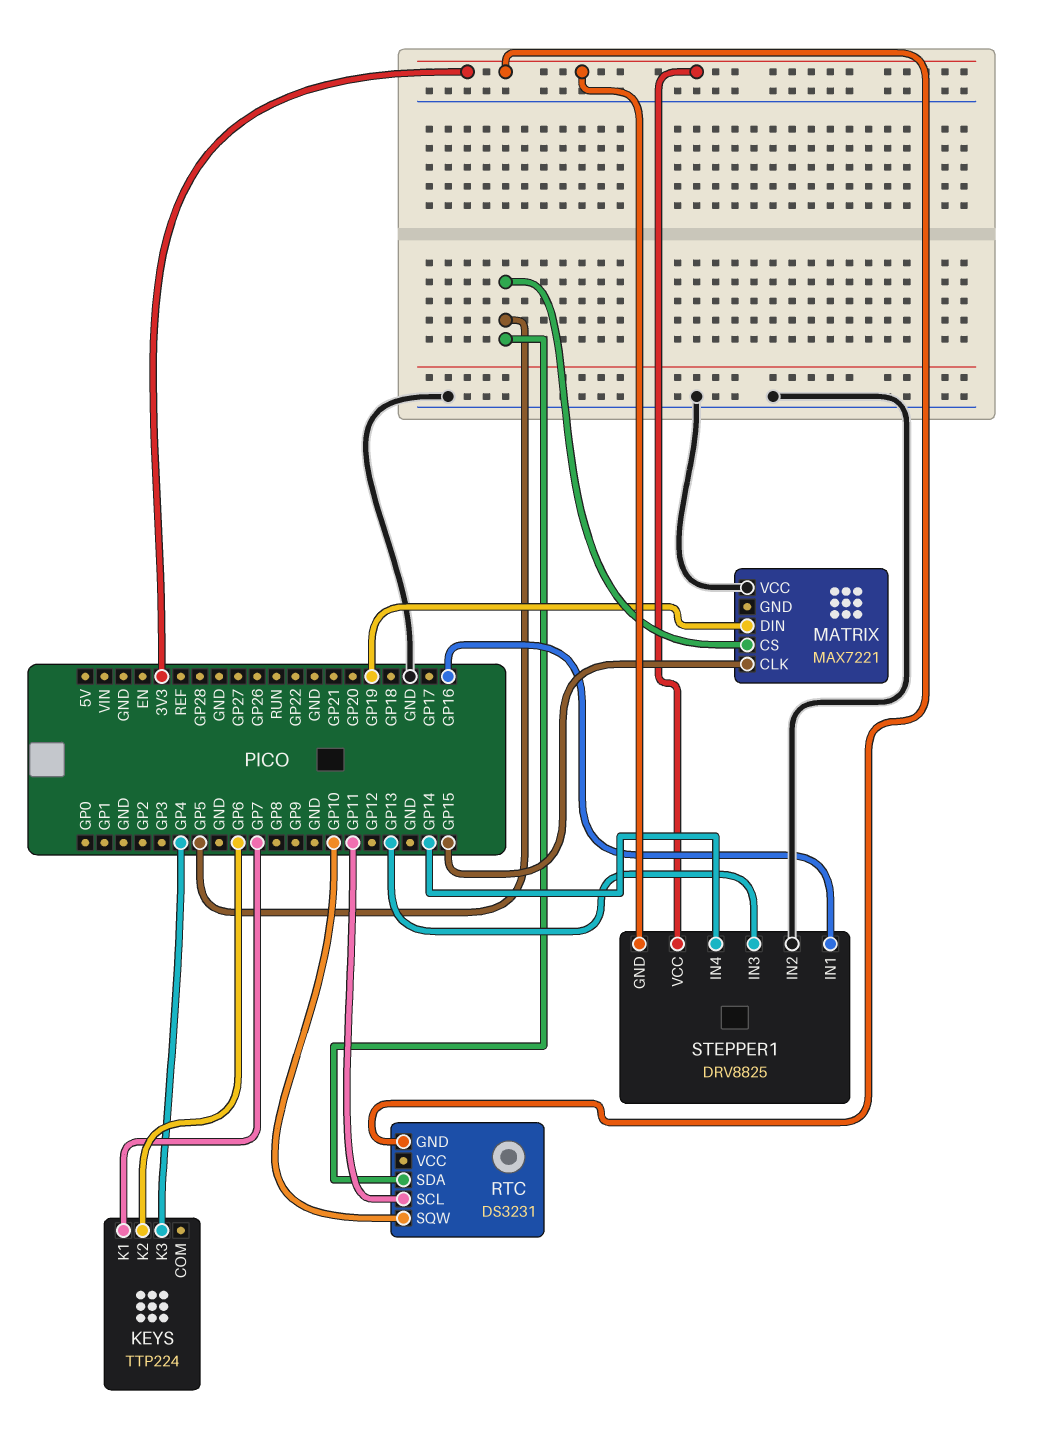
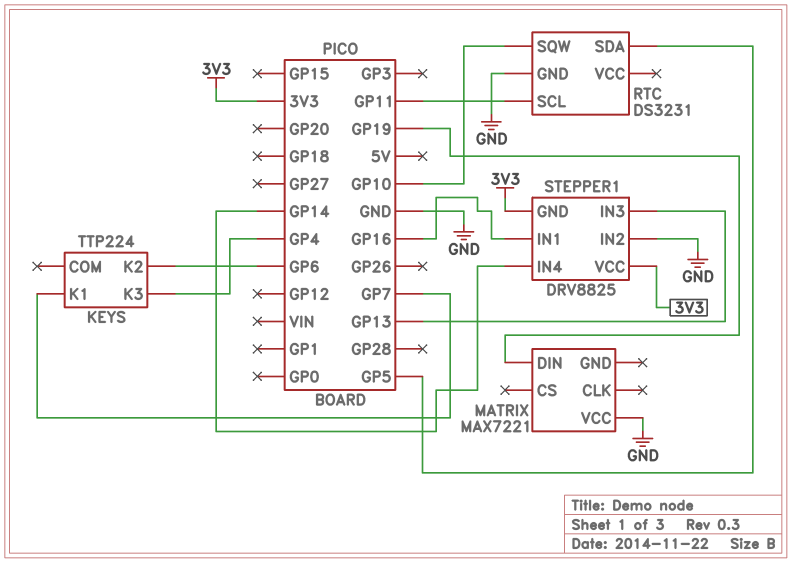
MATRIX pin CLK: GP15 -> none
MATRIX pin CS: GP5 -> none
RTC pin GND: 3V3 -> GND

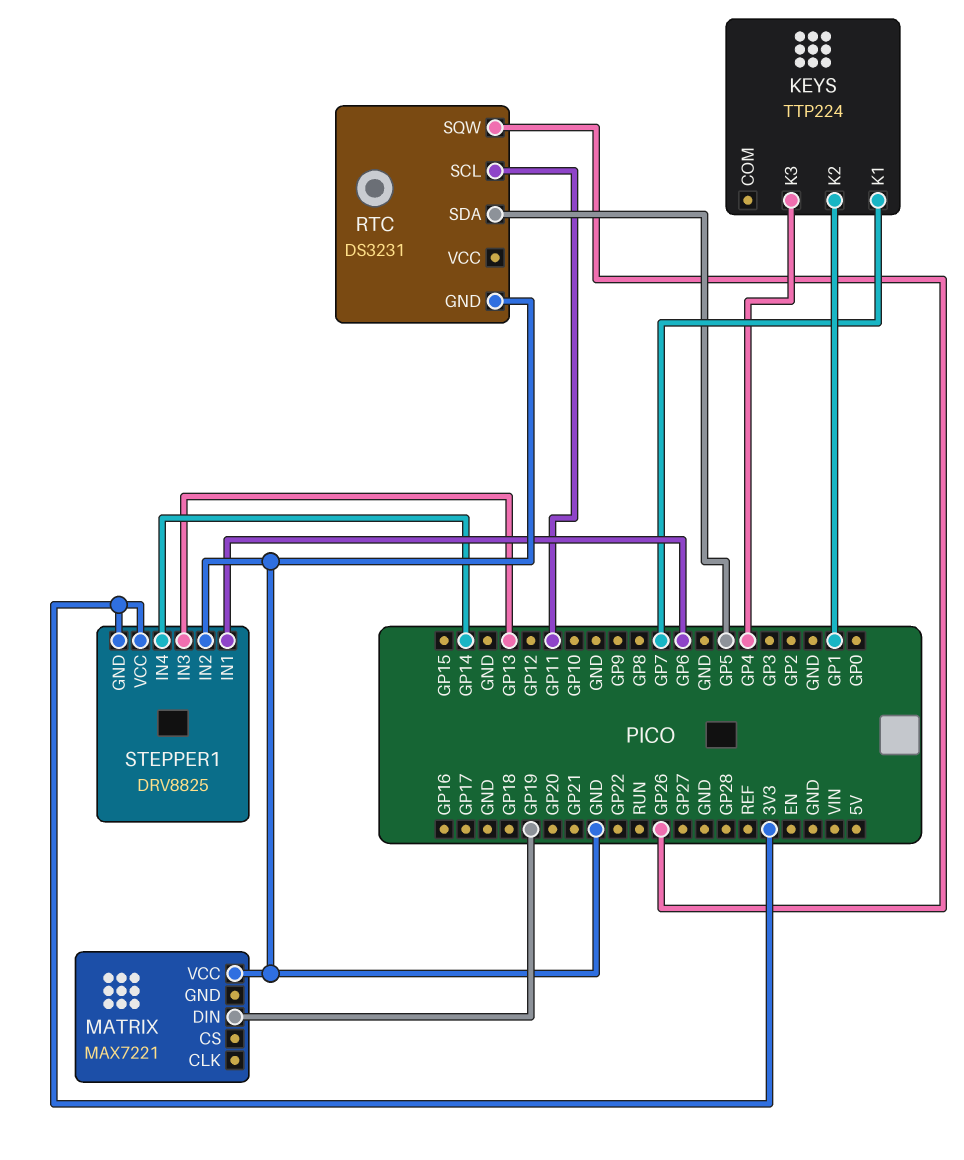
KEYS pin K2: GP6 -> GP1
RTC pin SQW: GP10 -> GP26
STEPPER1 pin IN1: GP16 -> GP6

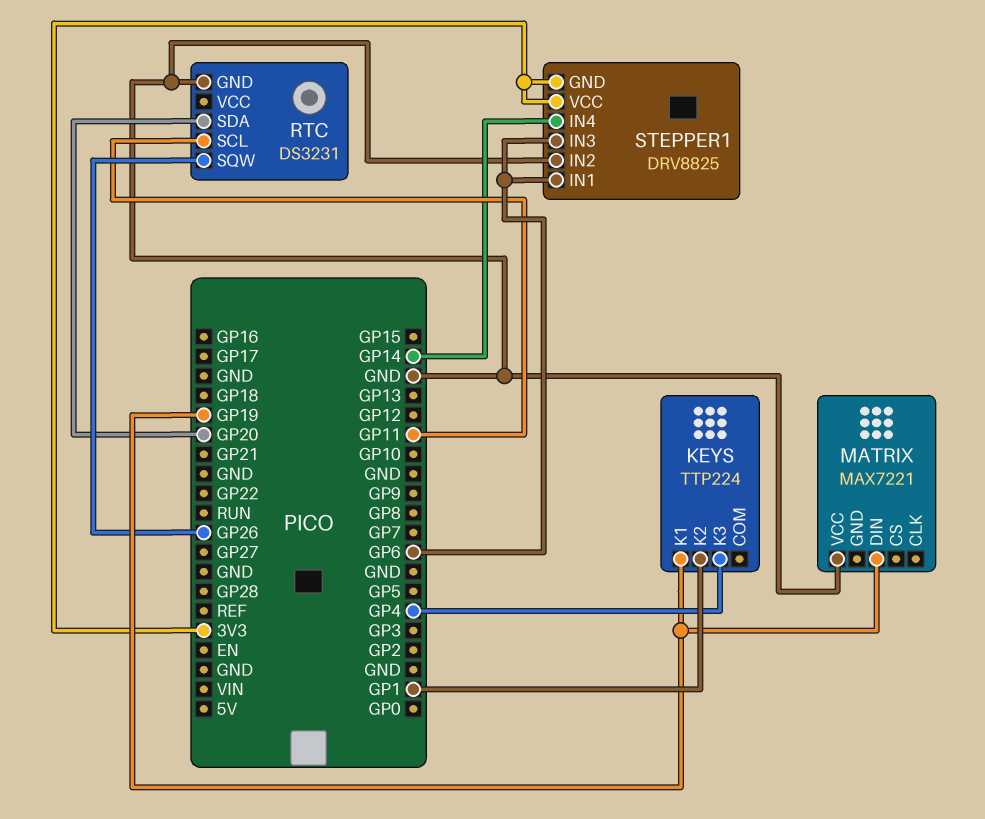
KEYS pin K1: GP7 -> GP19
RTC pin SDA: GP5 -> GP20
STEPPER1 pin IN3: GP13 -> GP6

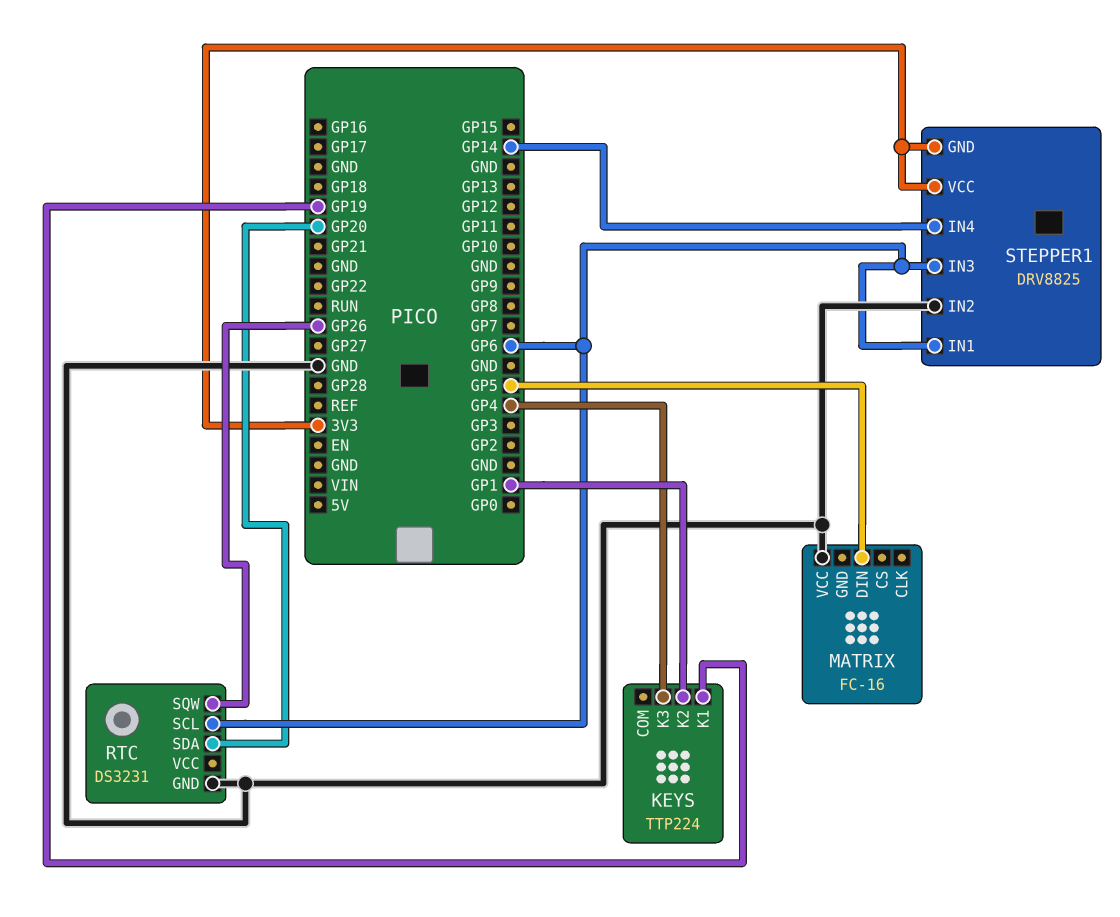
MATRIX: MAX7221 -> FC-16
MATRIX pin DIN: GP19 -> GP5
RTC pin SCL: GP11 -> GP6

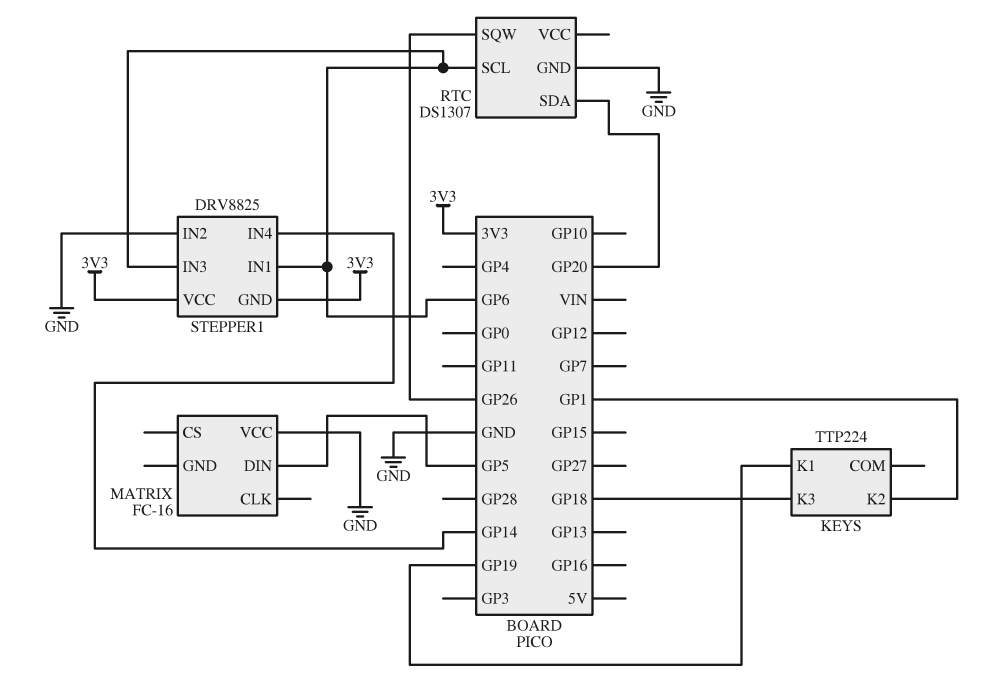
KEYS pin K3: GP4 -> GP18
RTC: DS3231 -> DS1307

